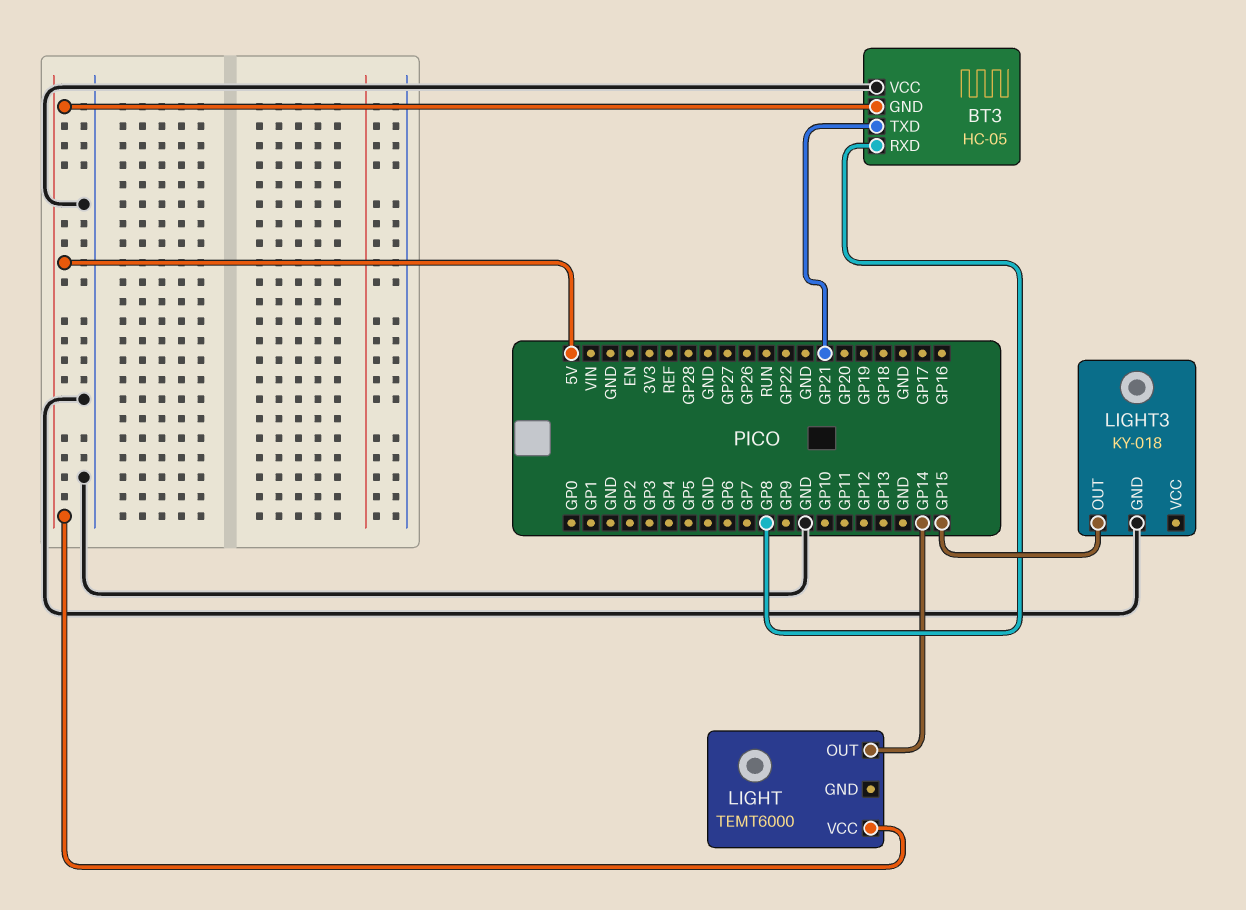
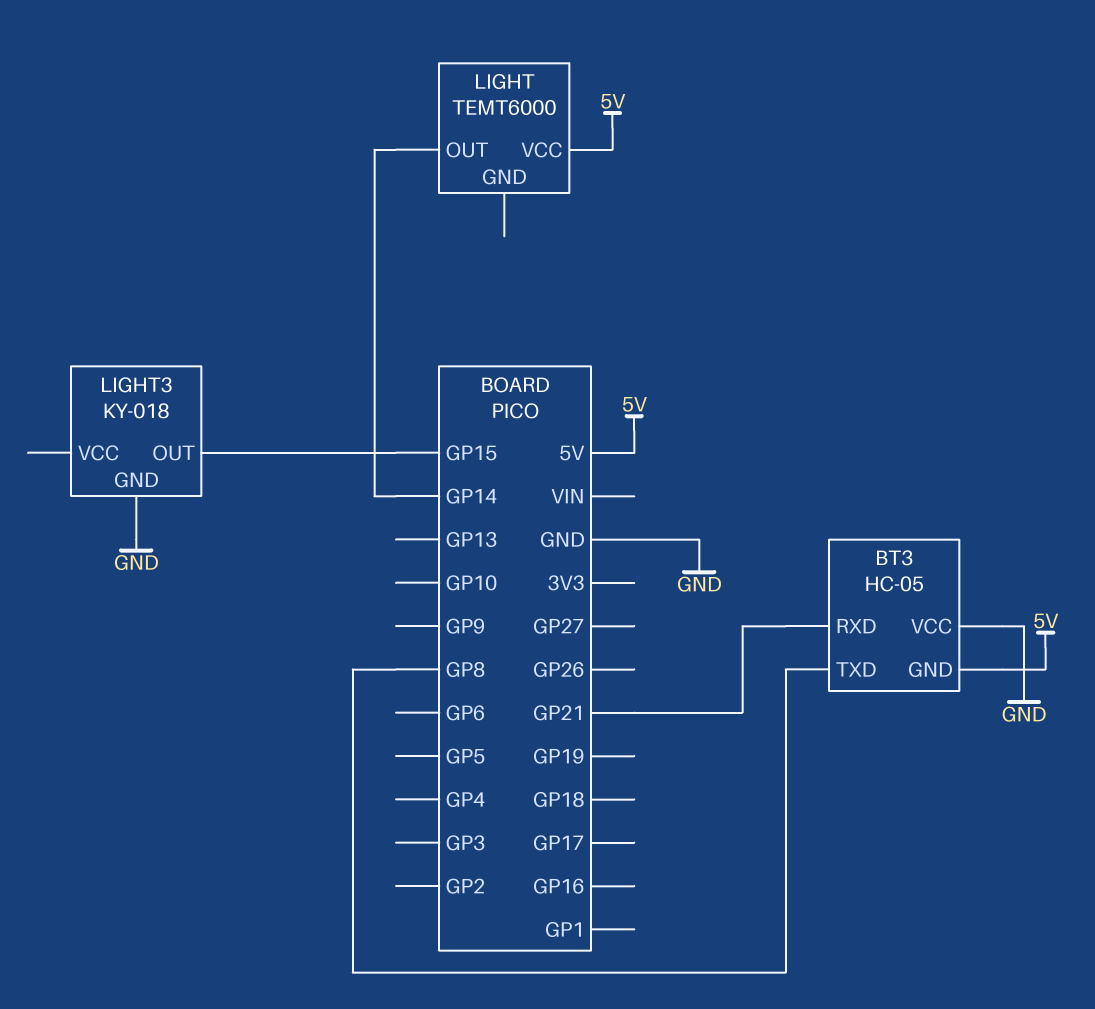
BT3 pin RXD: GP8 -> GP21
BT3 pin TXD: GP21 -> GP8

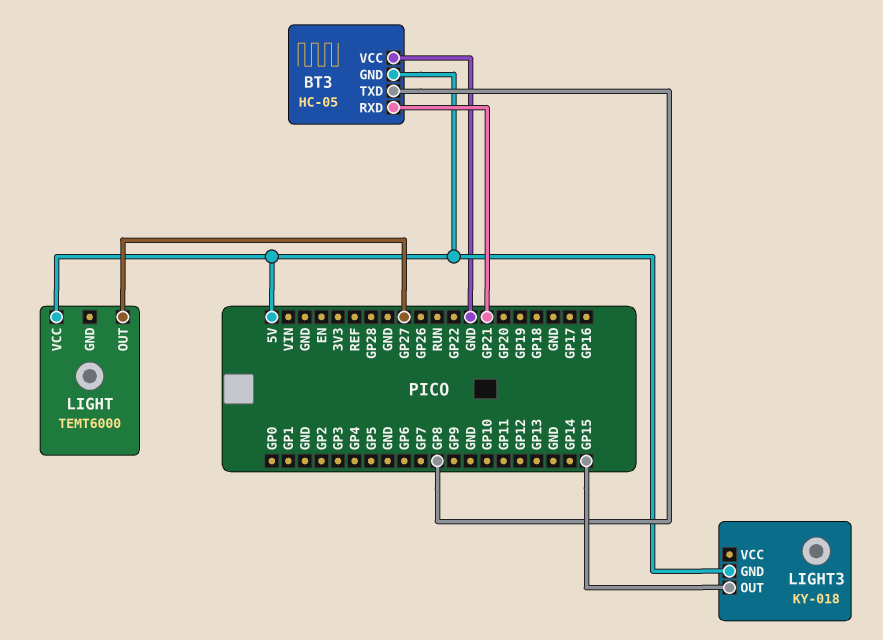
LIGHT pin OUT: GP14 -> GP27
LIGHT3 pin GND: GND -> 5V

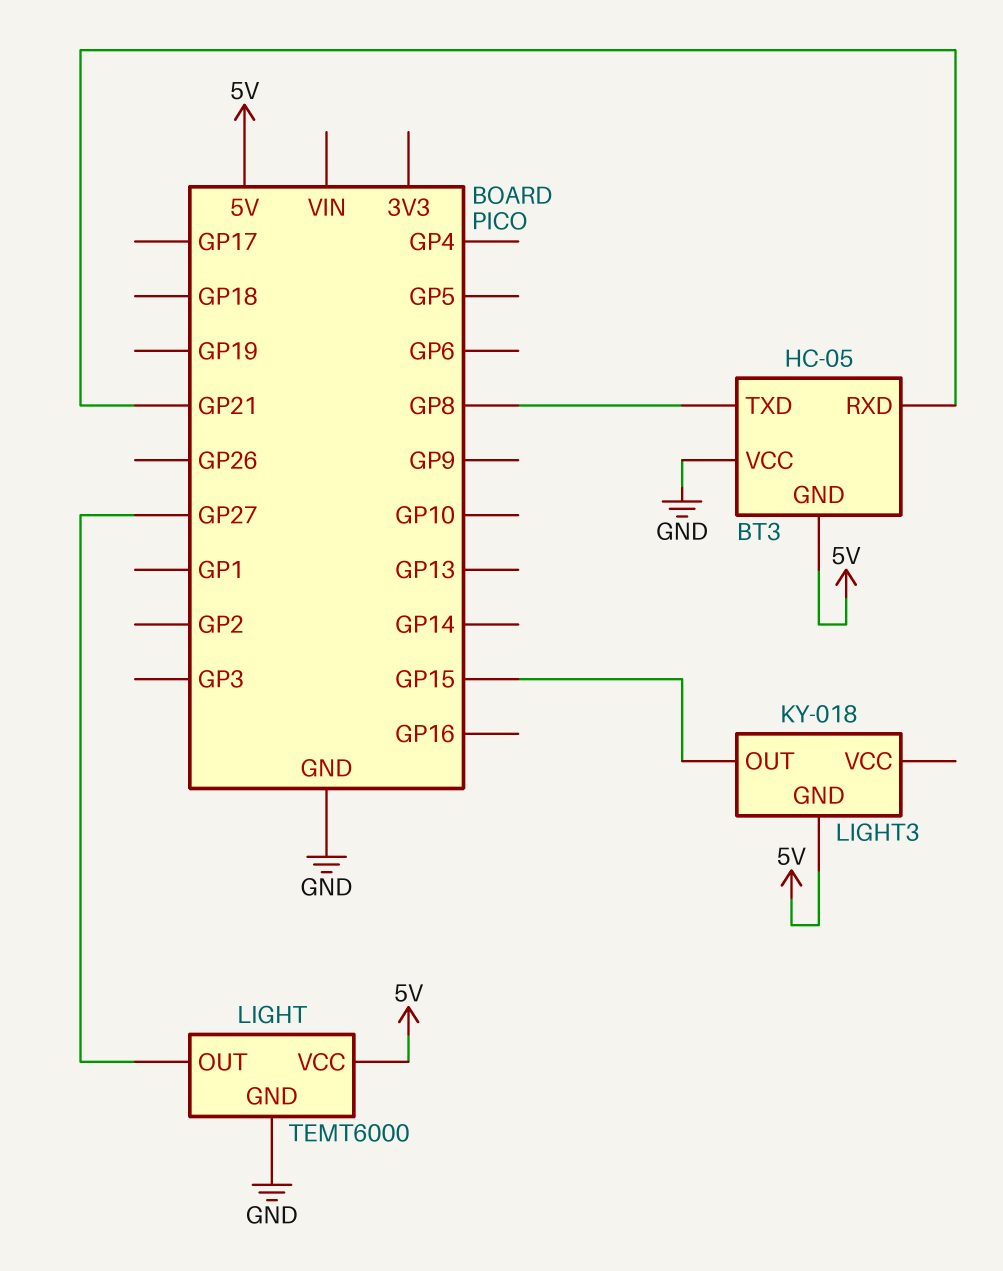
LIGHT pin GND: none -> GND

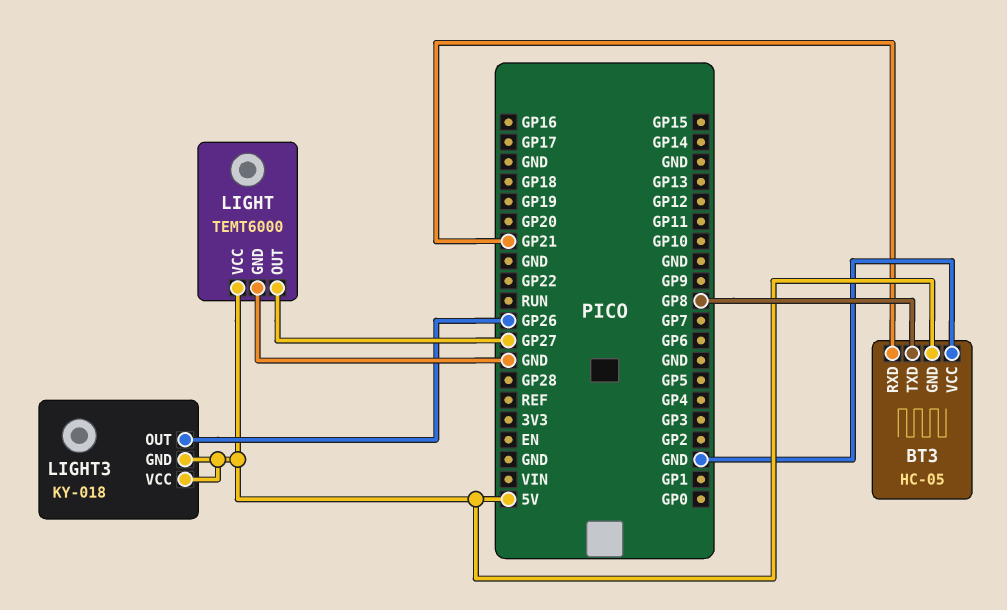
LIGHT3 pin OUT: GP15 -> GP26
LIGHT3 pin VCC: none -> 5V

